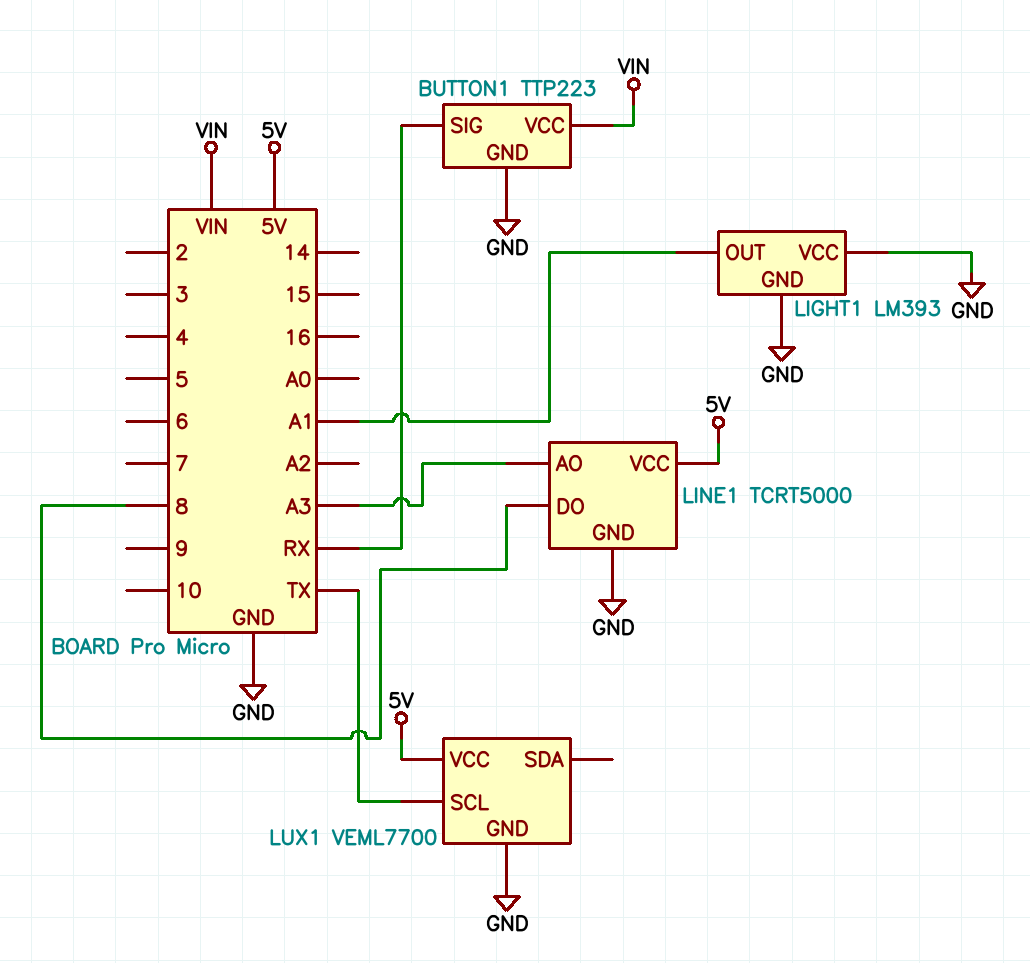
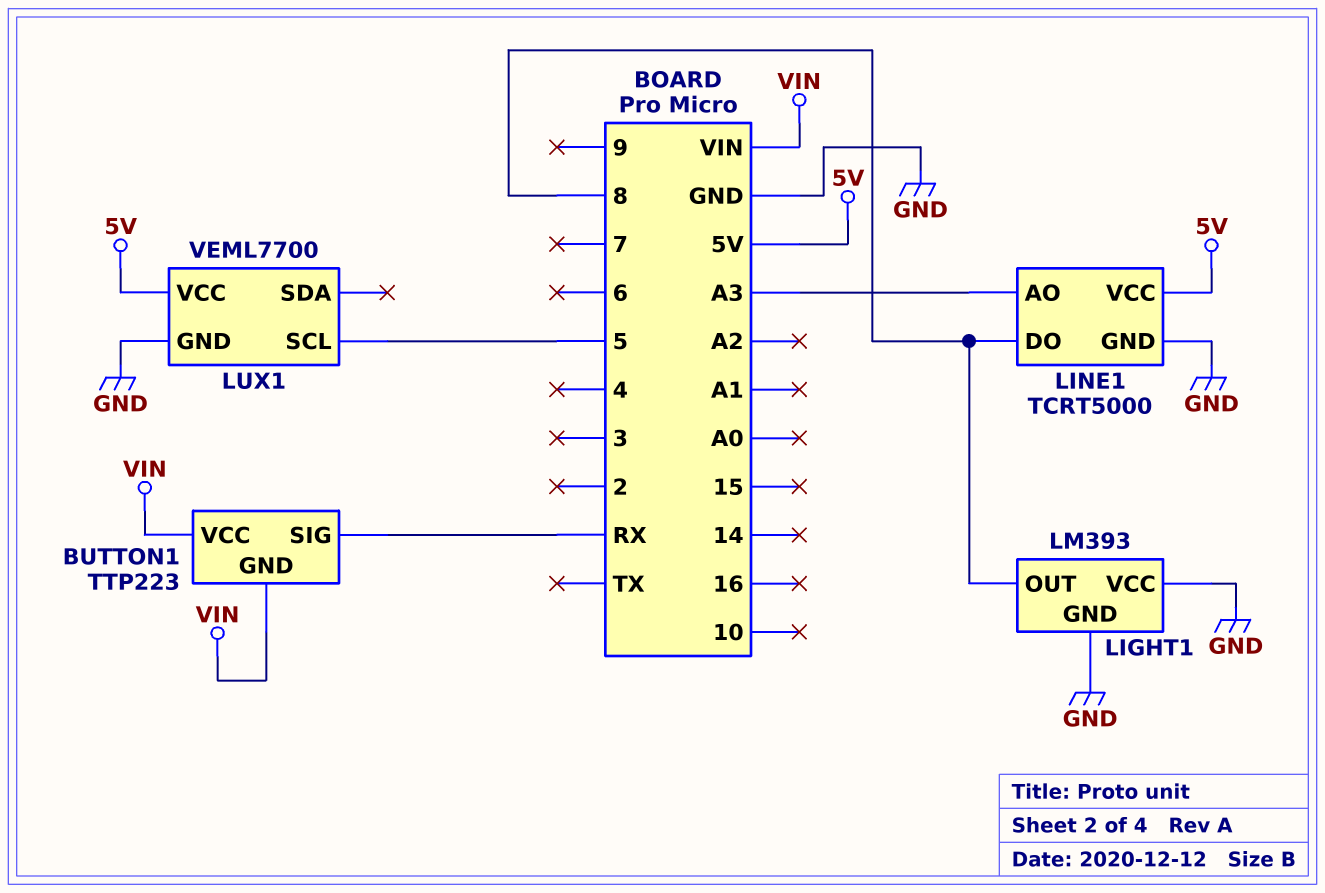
BUTTON1 pin GND: GND -> VIN
LIGHT1 pin OUT: A1 -> 8
LUX1 pin SCL: TX -> 5

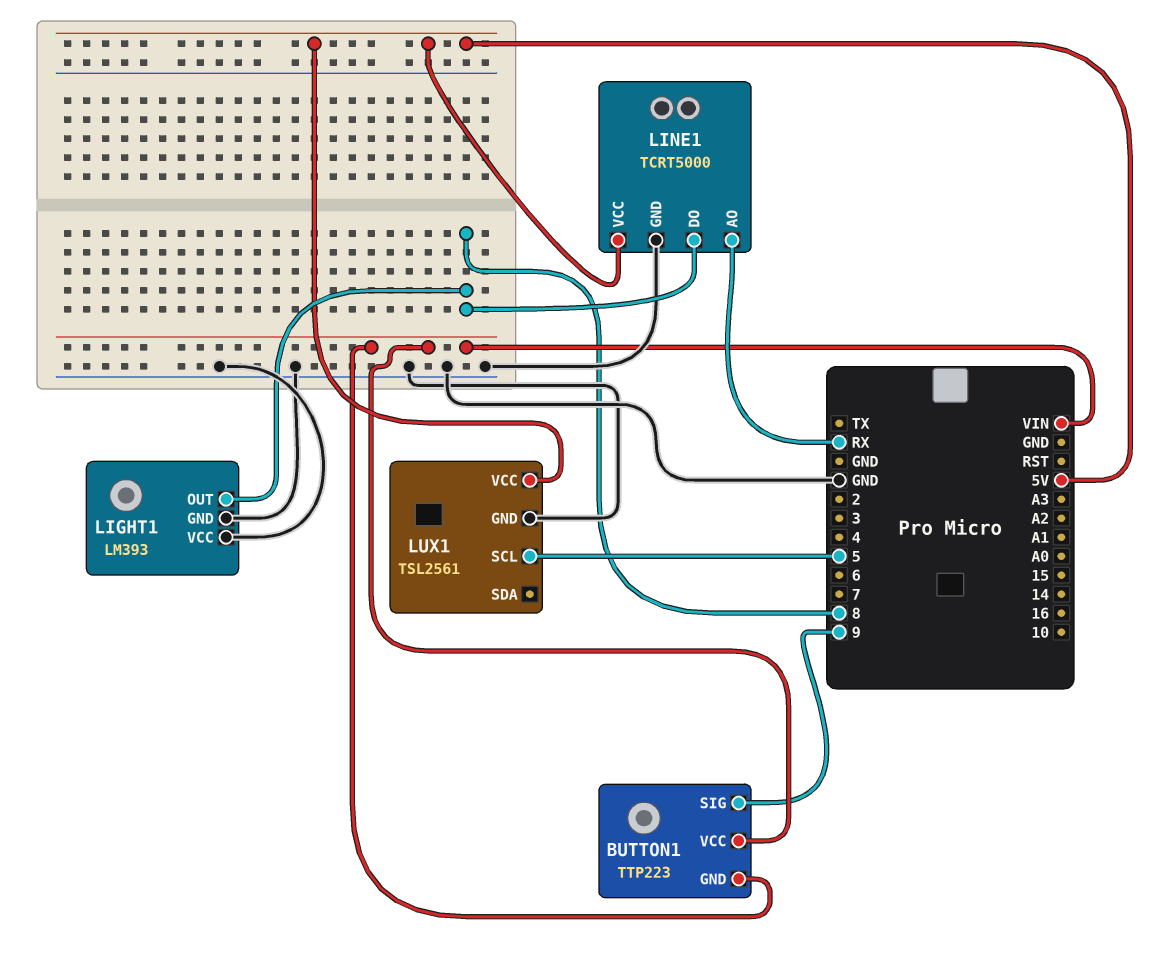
BUTTON1 pin SIG: RX -> 9
LINE1 pin AO: A3 -> RX
LUX1: VEML7700 -> TSL2561

